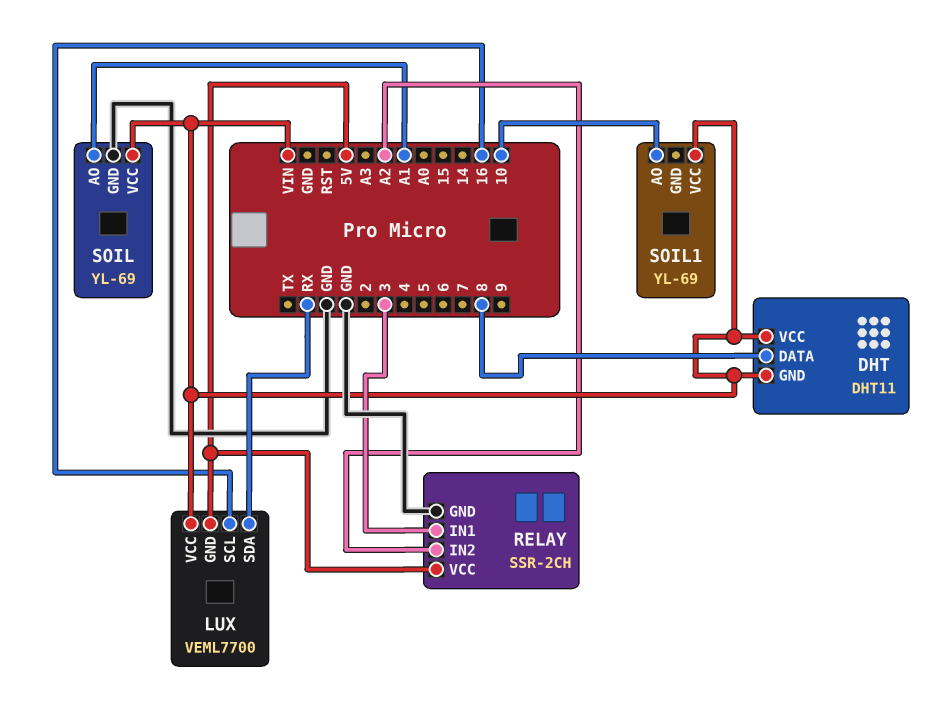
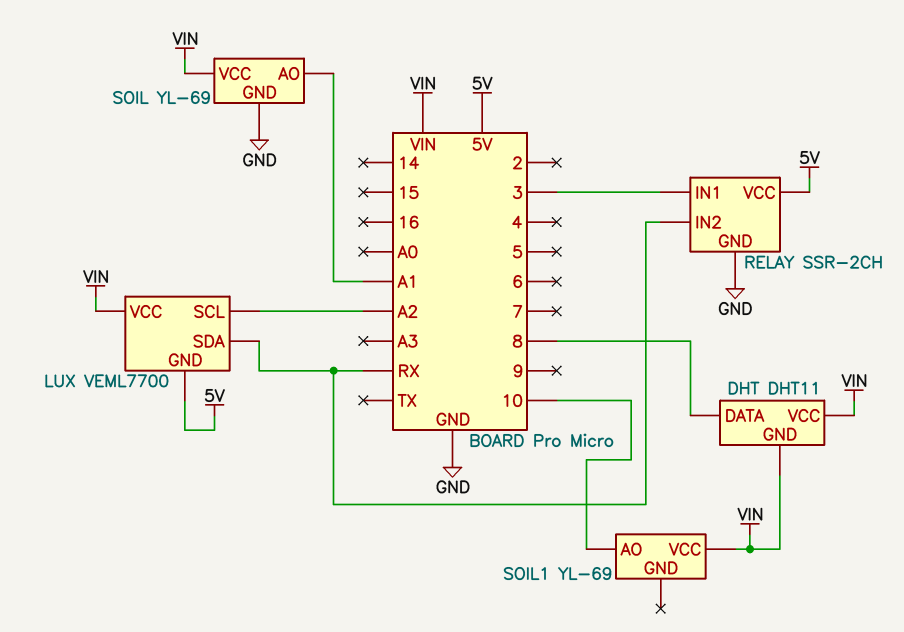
LUX pin SCL: 16 -> A2
RELAY pin IN2: A2 -> RX

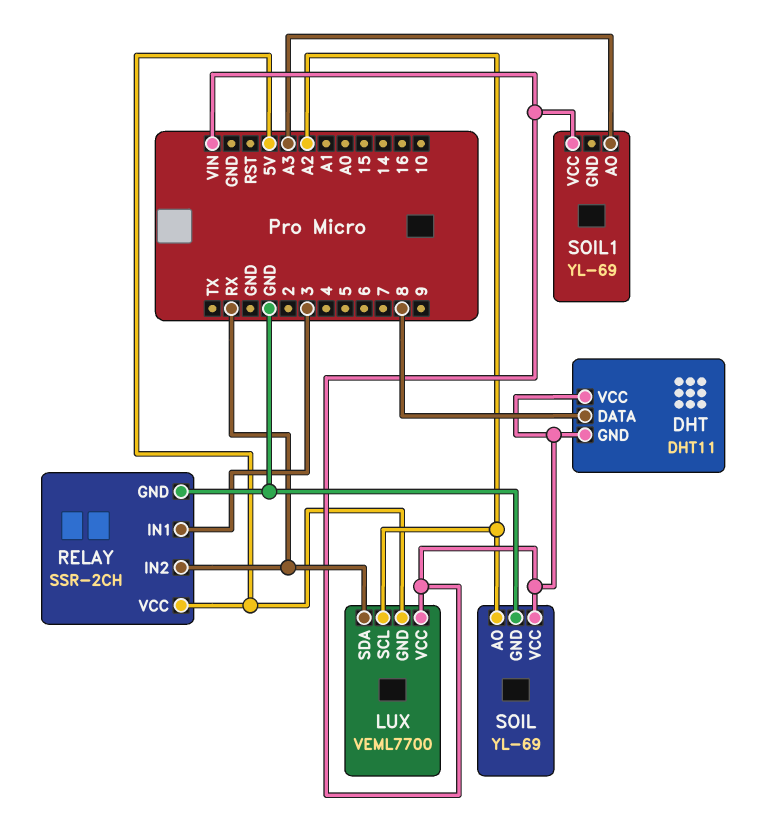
SOIL pin AO: A1 -> A2
SOIL1 pin AO: 10 -> A3

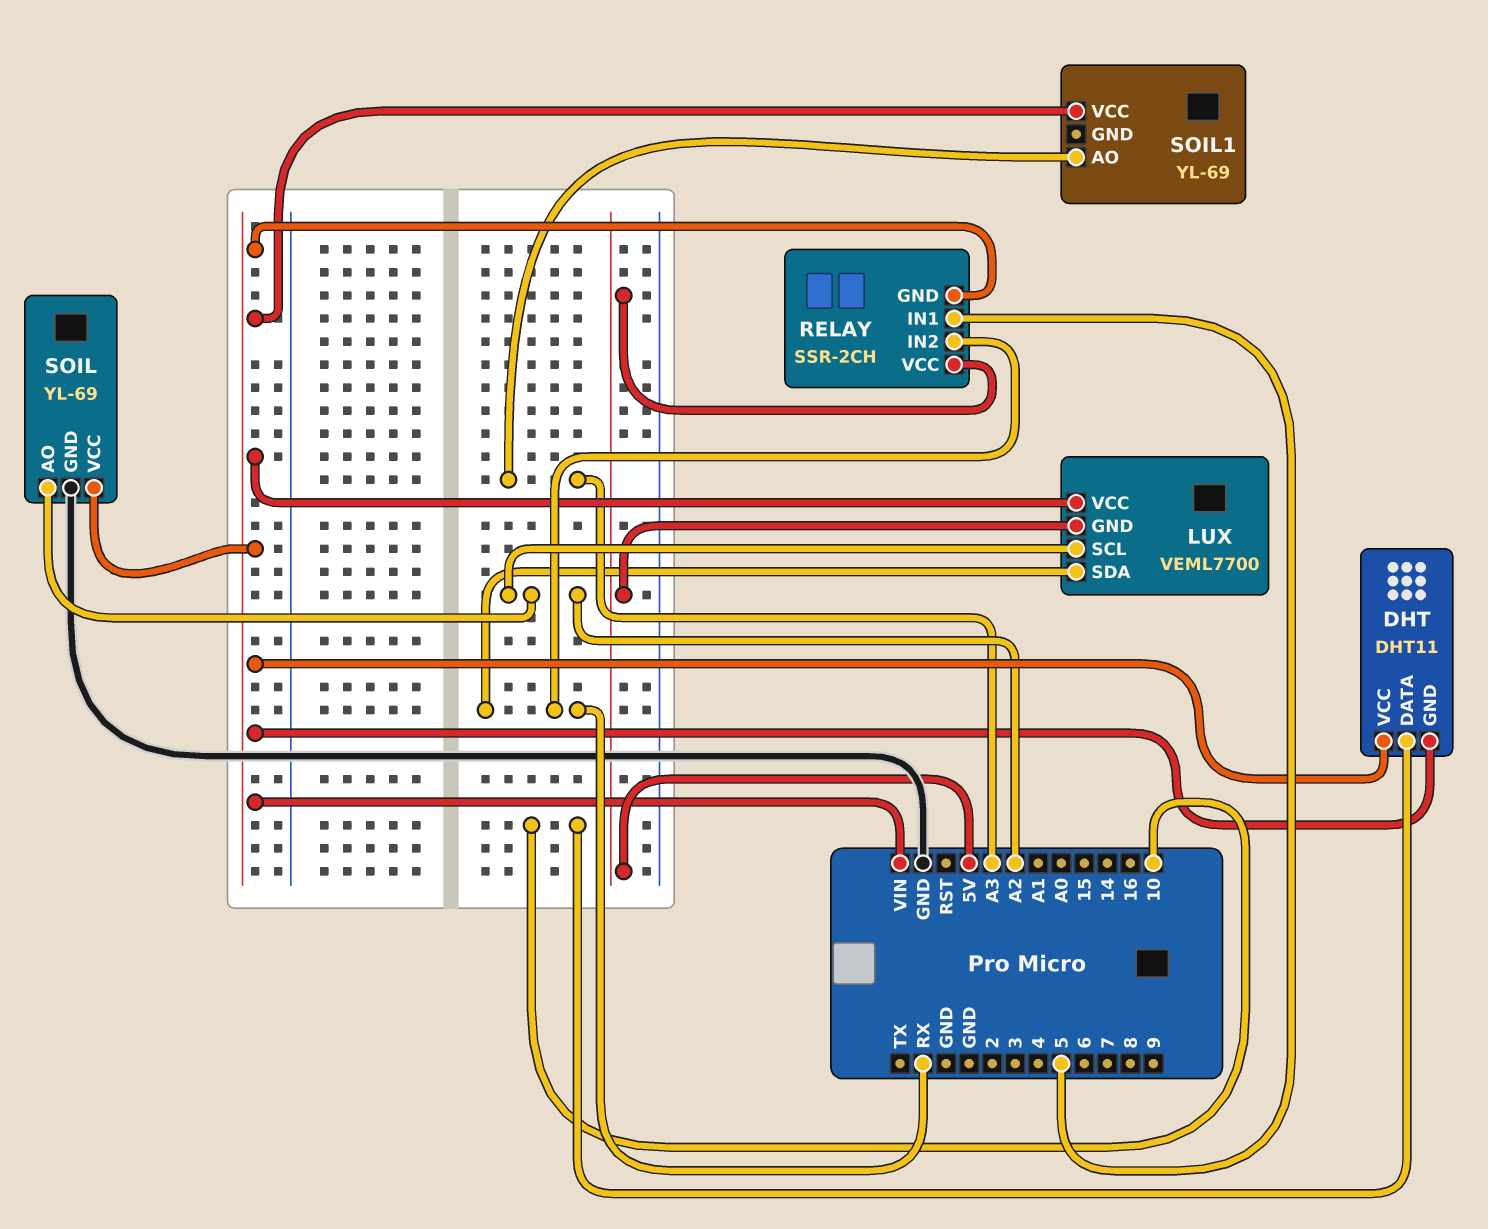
DHT pin DATA: 8 -> 10
RELAY pin GND: GND -> VIN
RELAY pin IN1: 3 -> 5

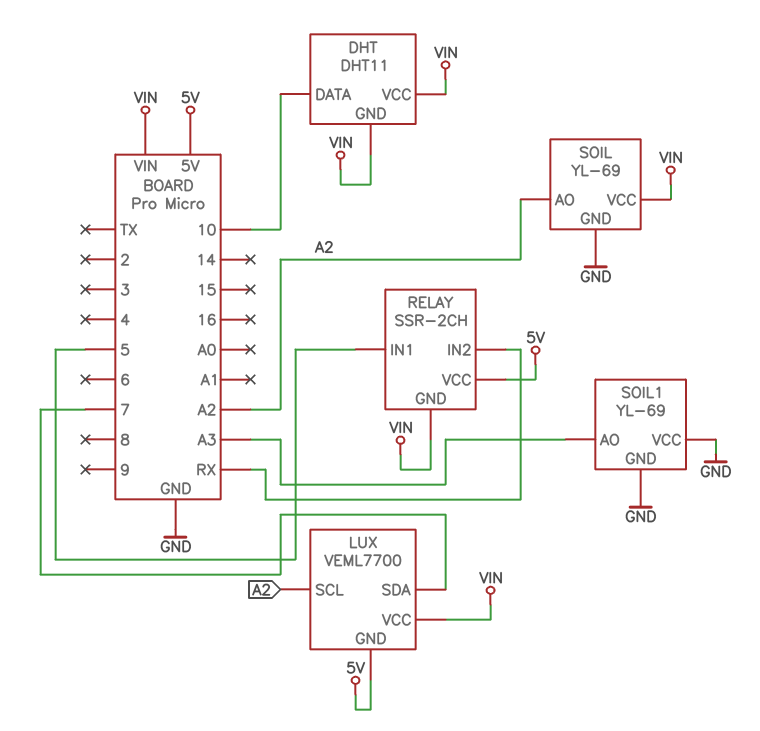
LUX pin SDA: RX -> 7
SOIL1 pin GND: none -> GND
SOIL1 pin VCC: VIN -> GND

